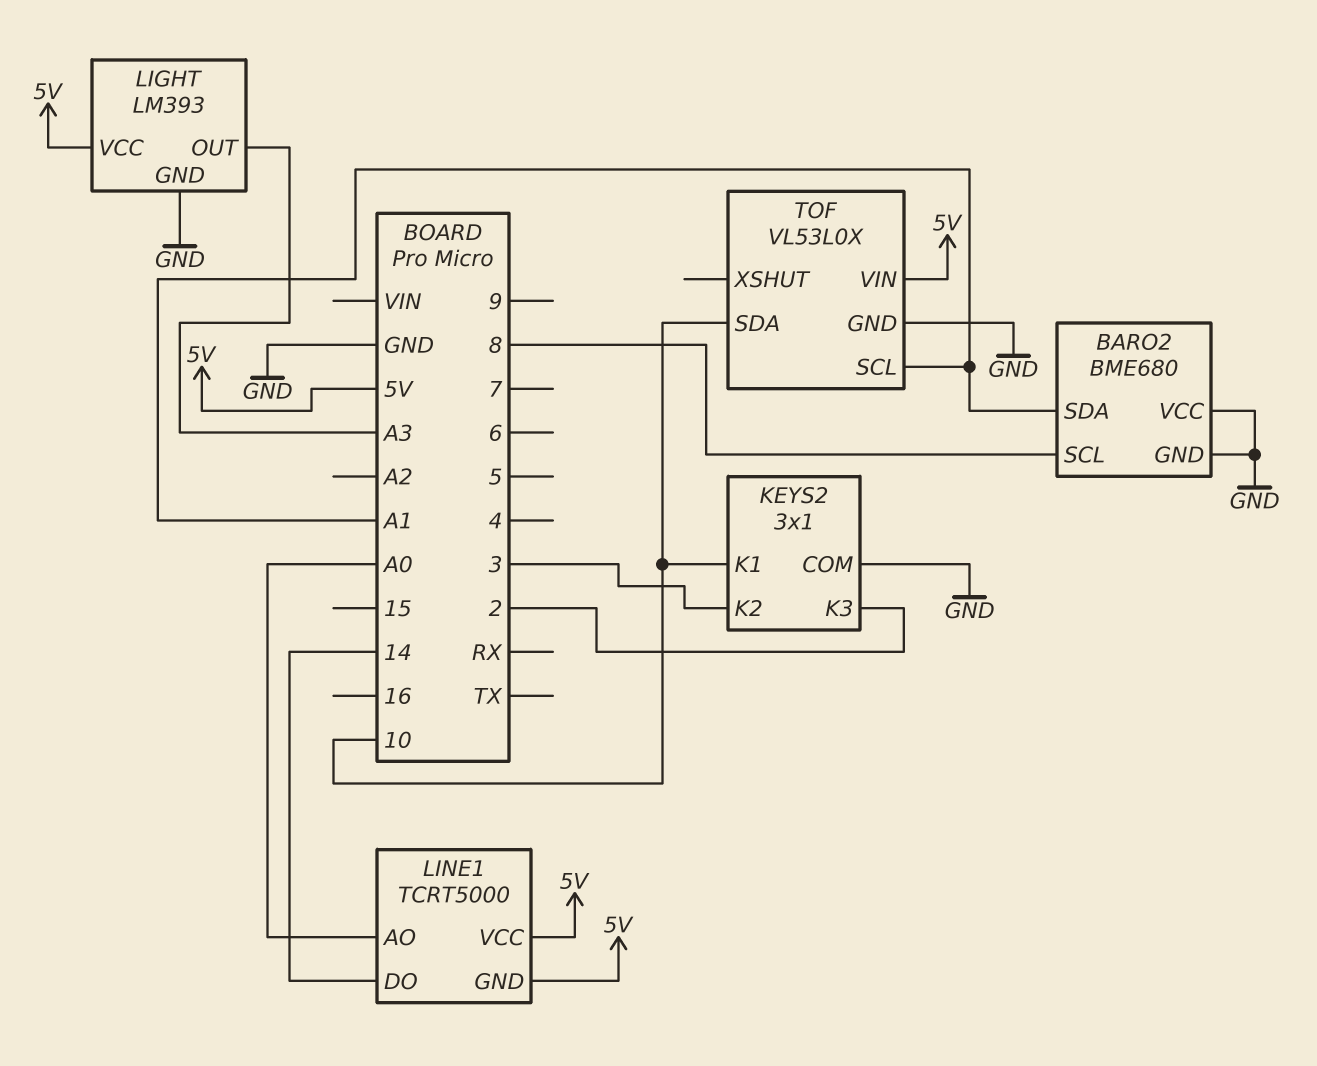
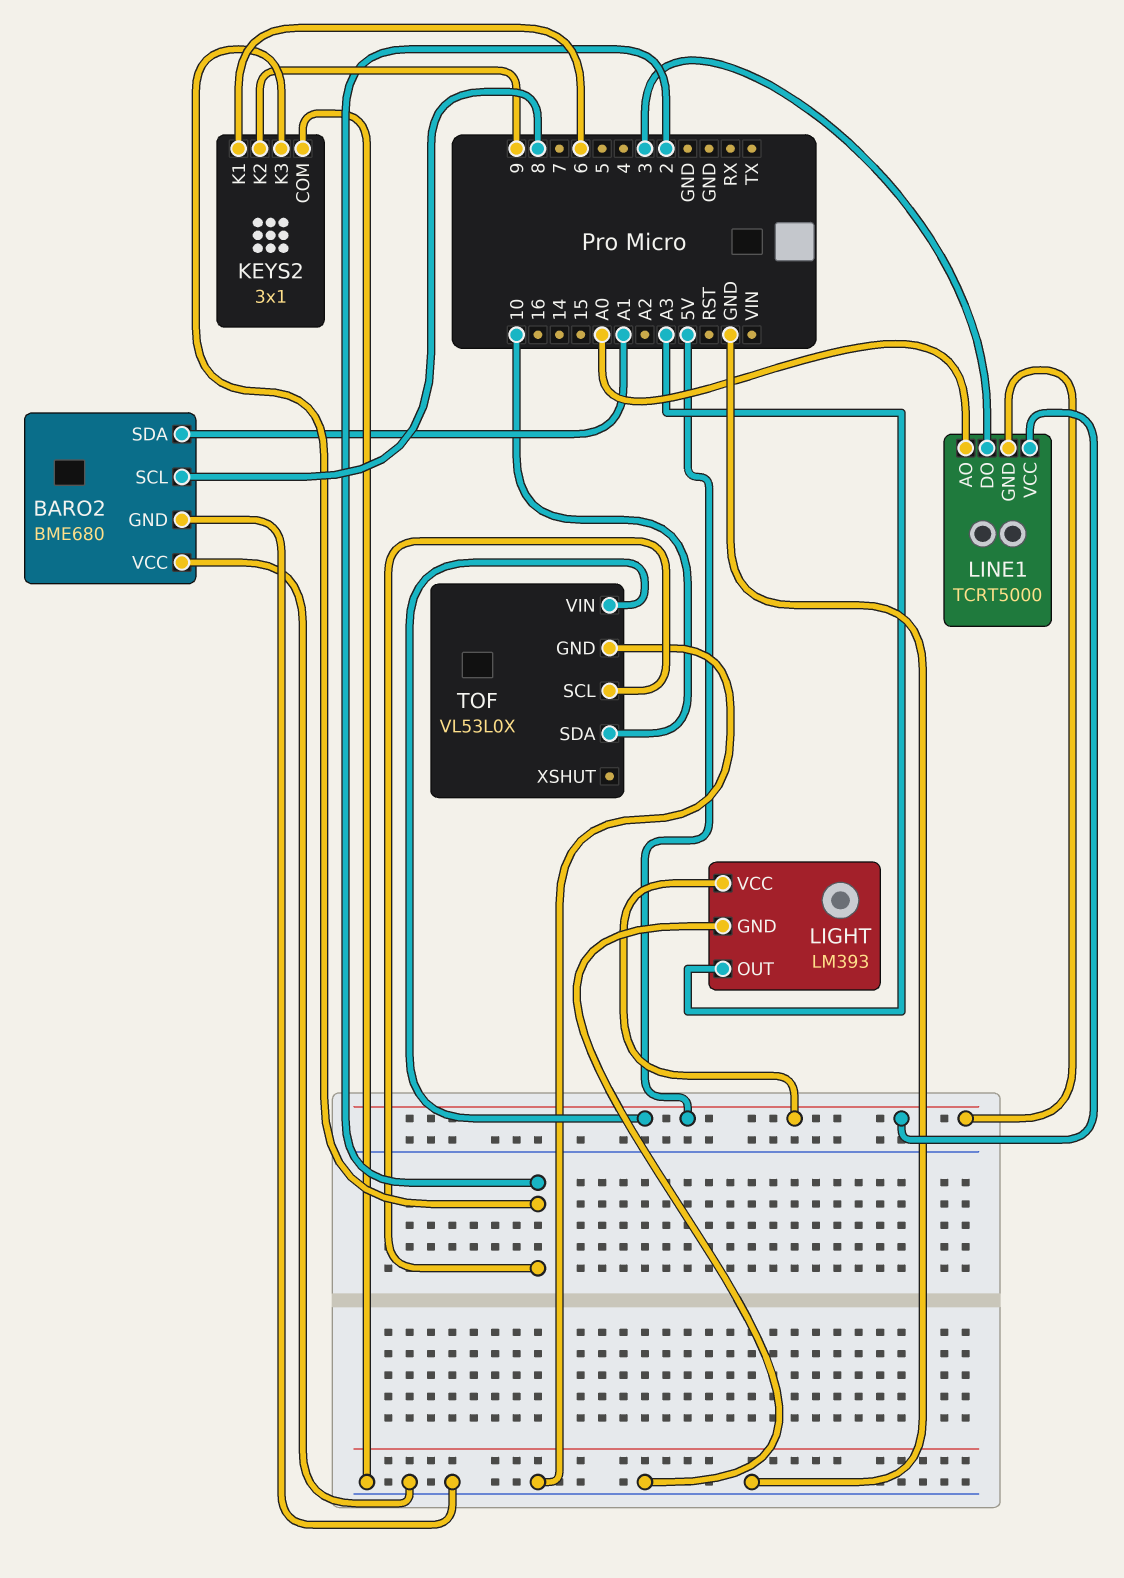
KEYS2 pin K1: 10 -> 6
KEYS2 pin K2: 3 -> 9
LINE1 pin DO: 14 -> 3
TOF pin SCL: A1 -> 2

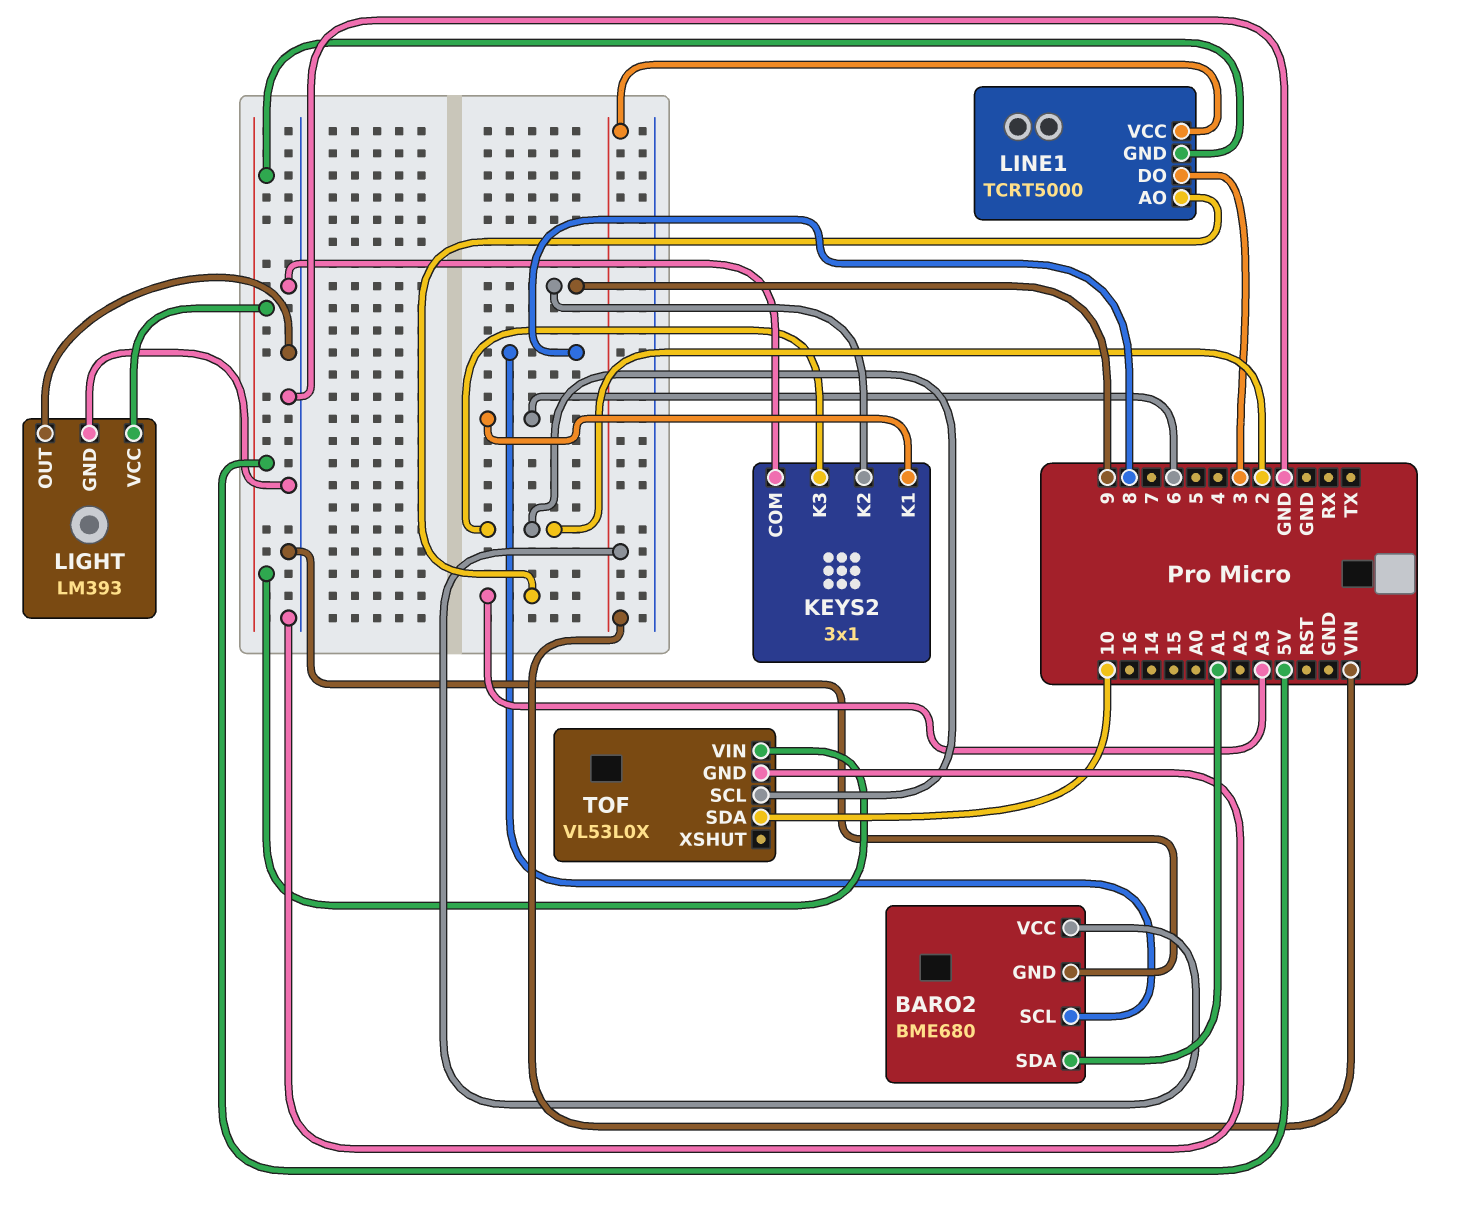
BARO2 pin VCC: GND -> VIN
LIGHT pin OUT: A3 -> GND
LINE1 pin AO: A0 -> A3
LINE1 pin VCC: 5V -> VIN

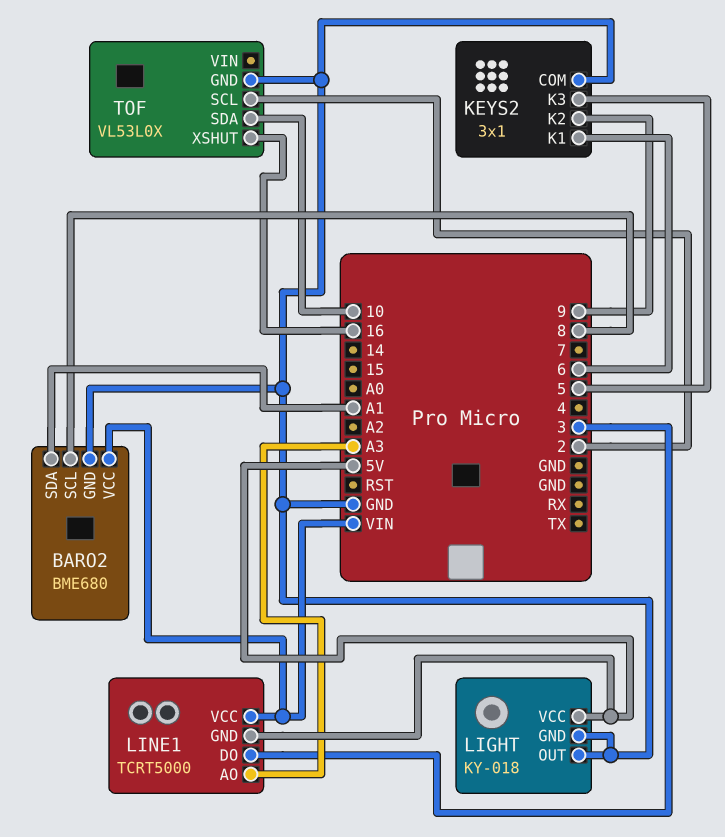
KEYS2 pin K3: 2 -> 5
LIGHT: LM393 -> KY-018
TOF pin VIN: 5V -> none
TOF pin XSHUT: none -> 16

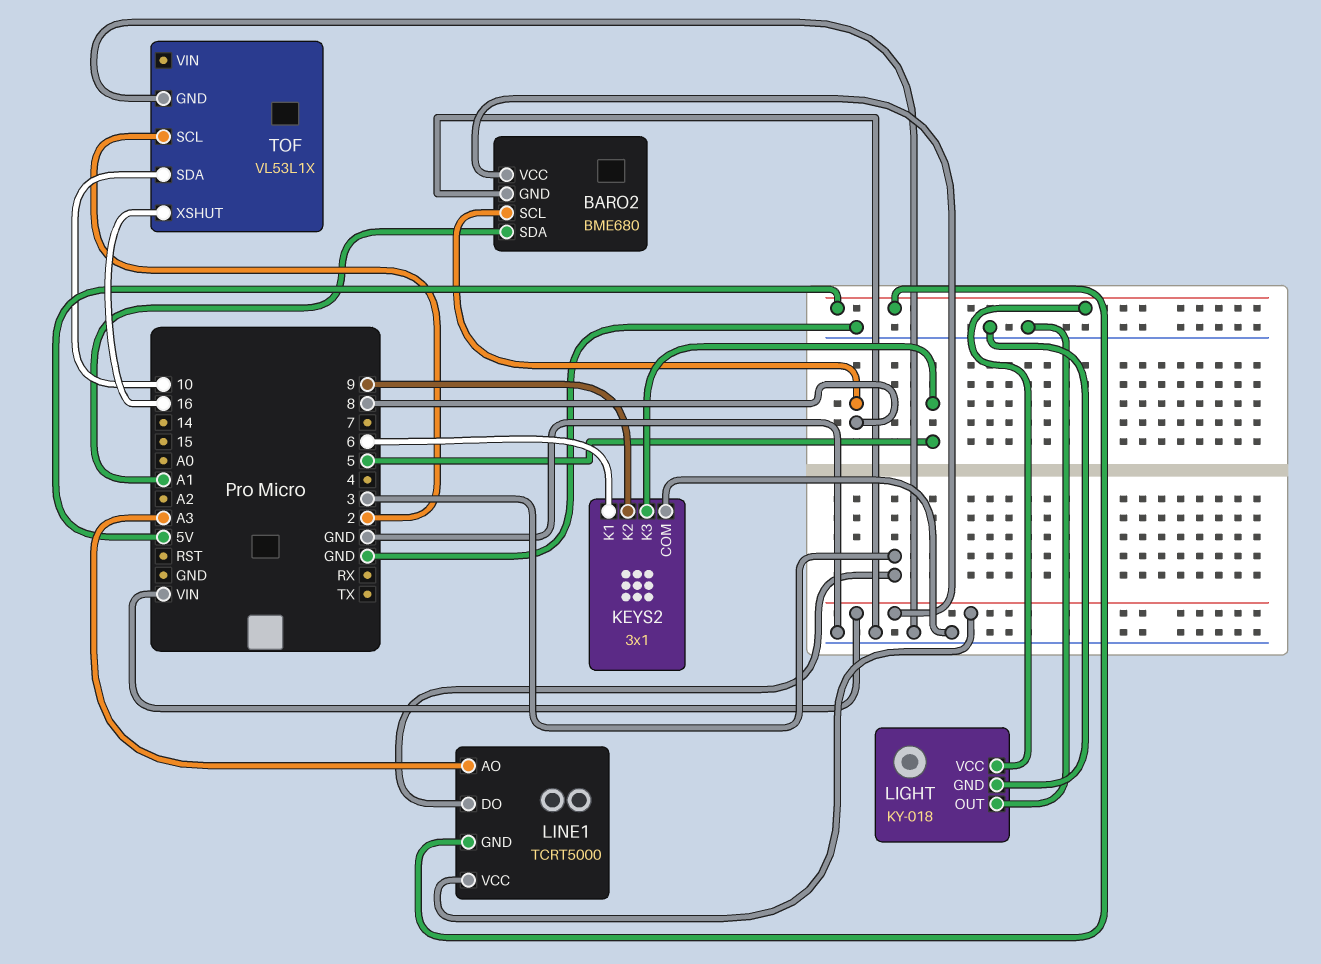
TOF: VL53L0X -> VL53L1X

